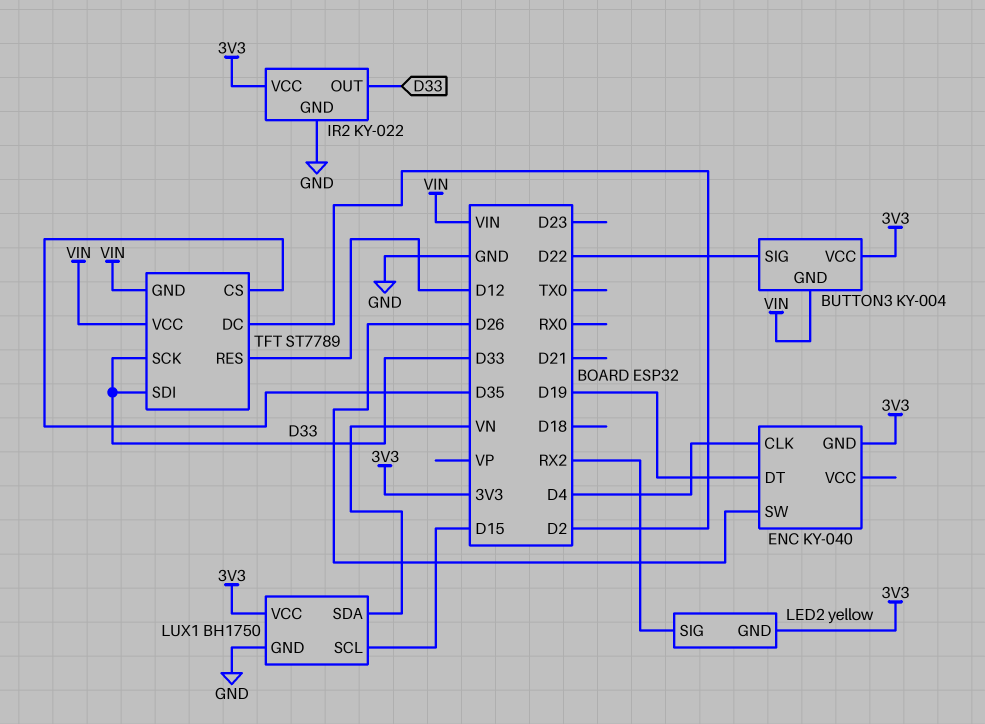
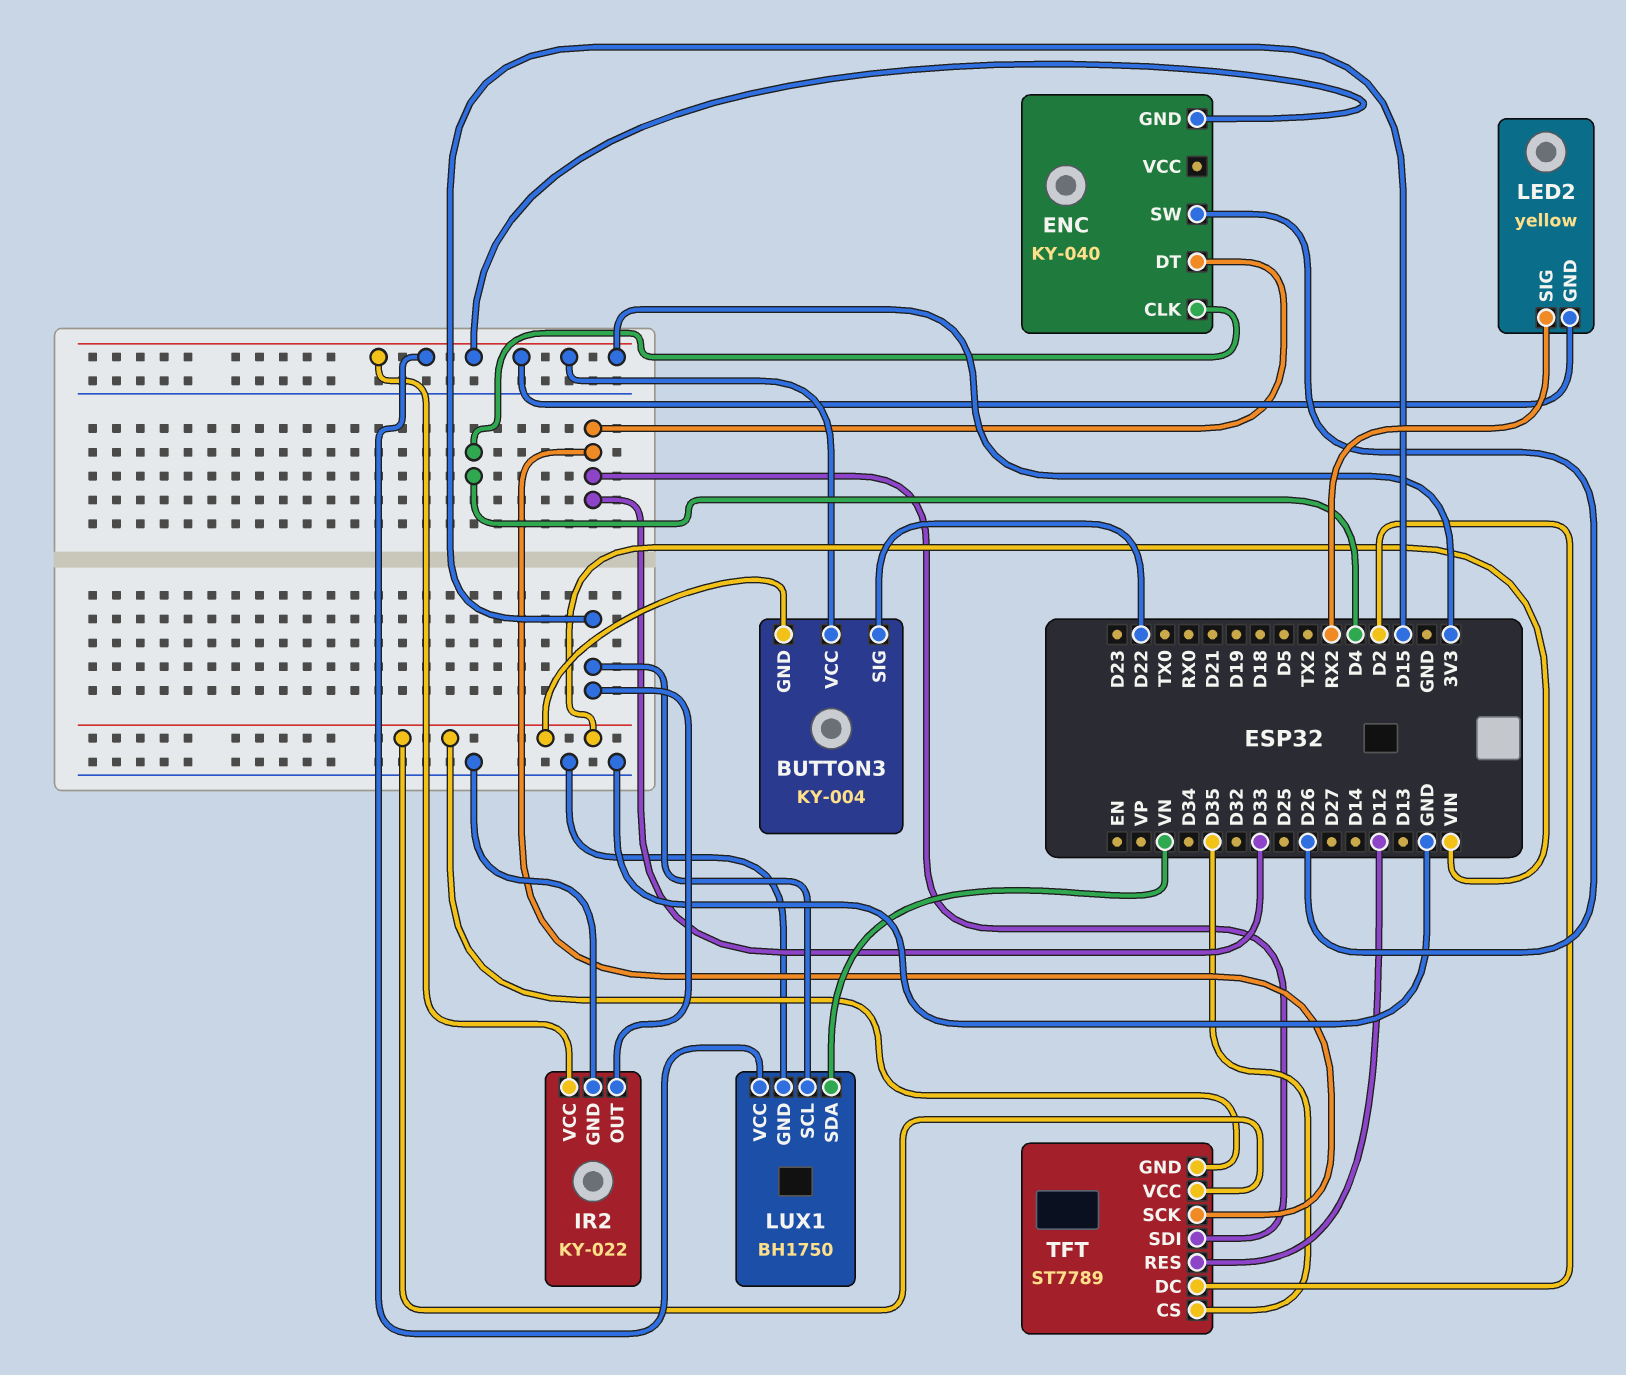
ENC pin DT: D19 -> D33
IR2 pin OUT: D33 -> D15

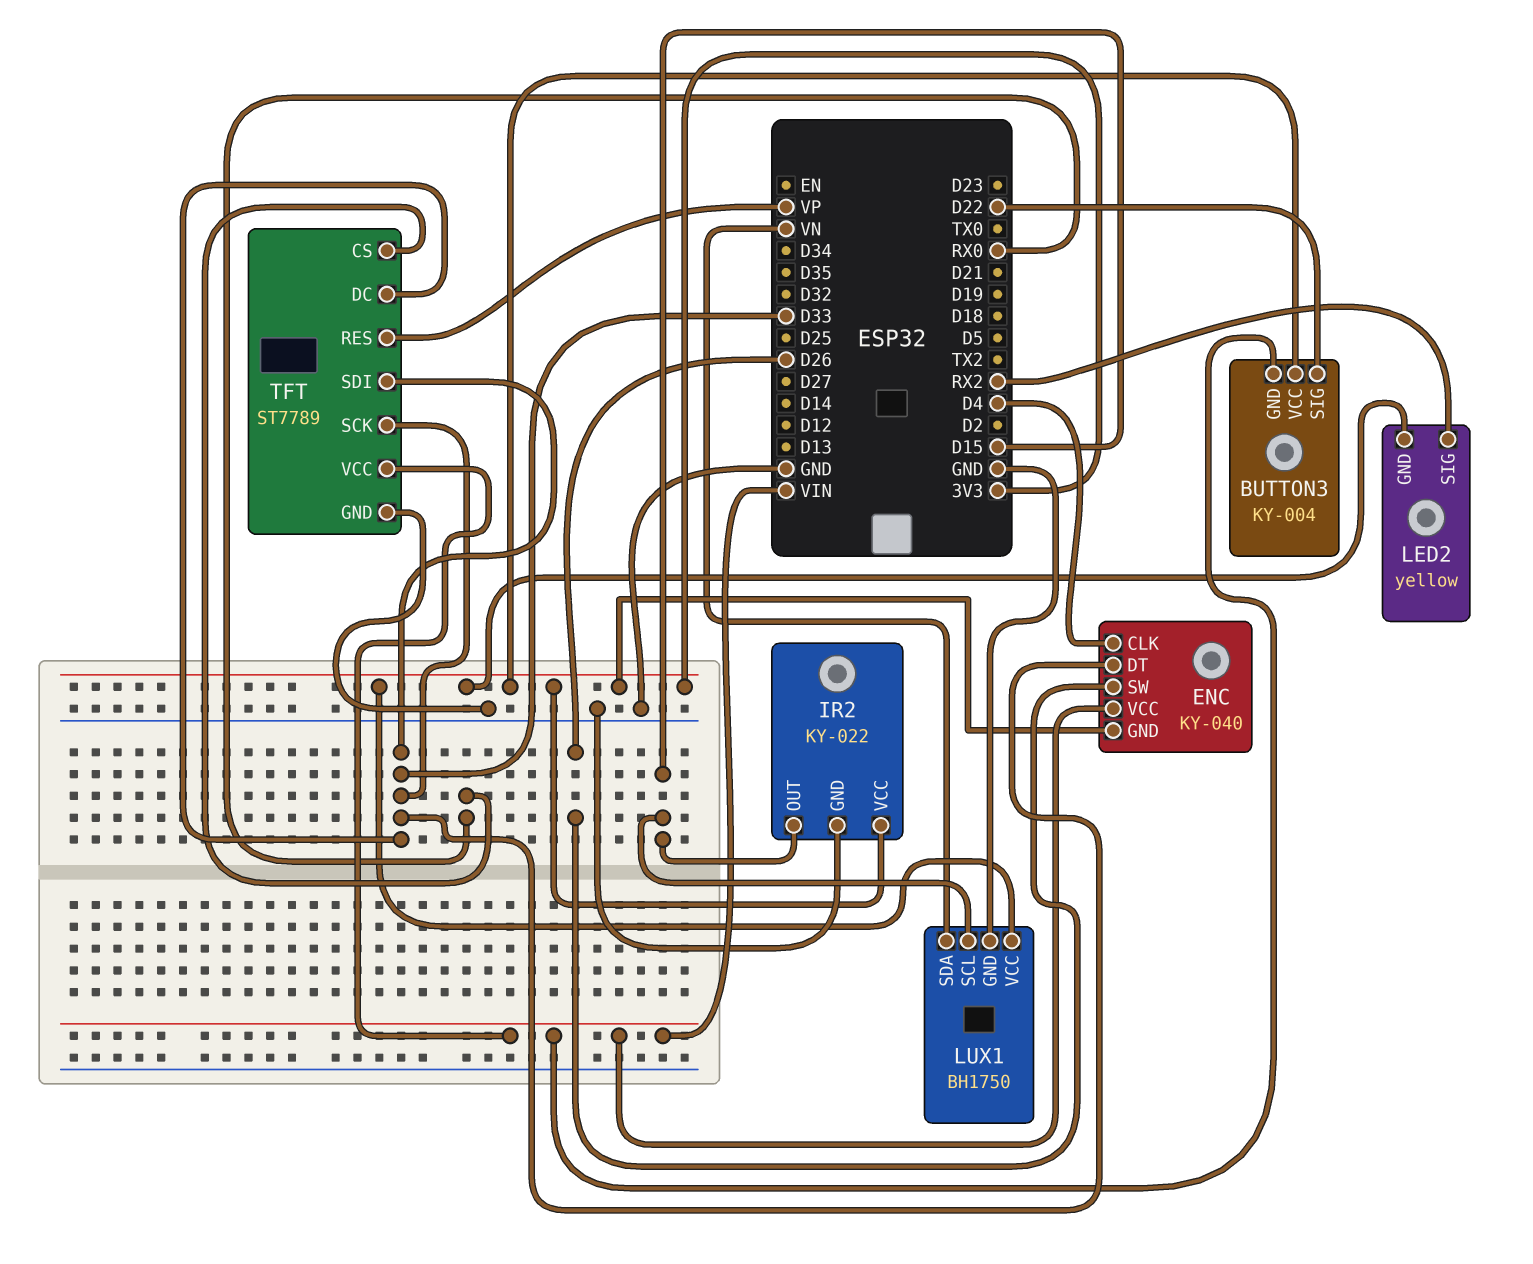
ENC pin VCC: none -> VIN
TFT pin CS: D35 -> RX0
TFT pin DC: D2 -> D33
TFT pin GND: VIN -> GND
TFT pin RES: D12 -> VP

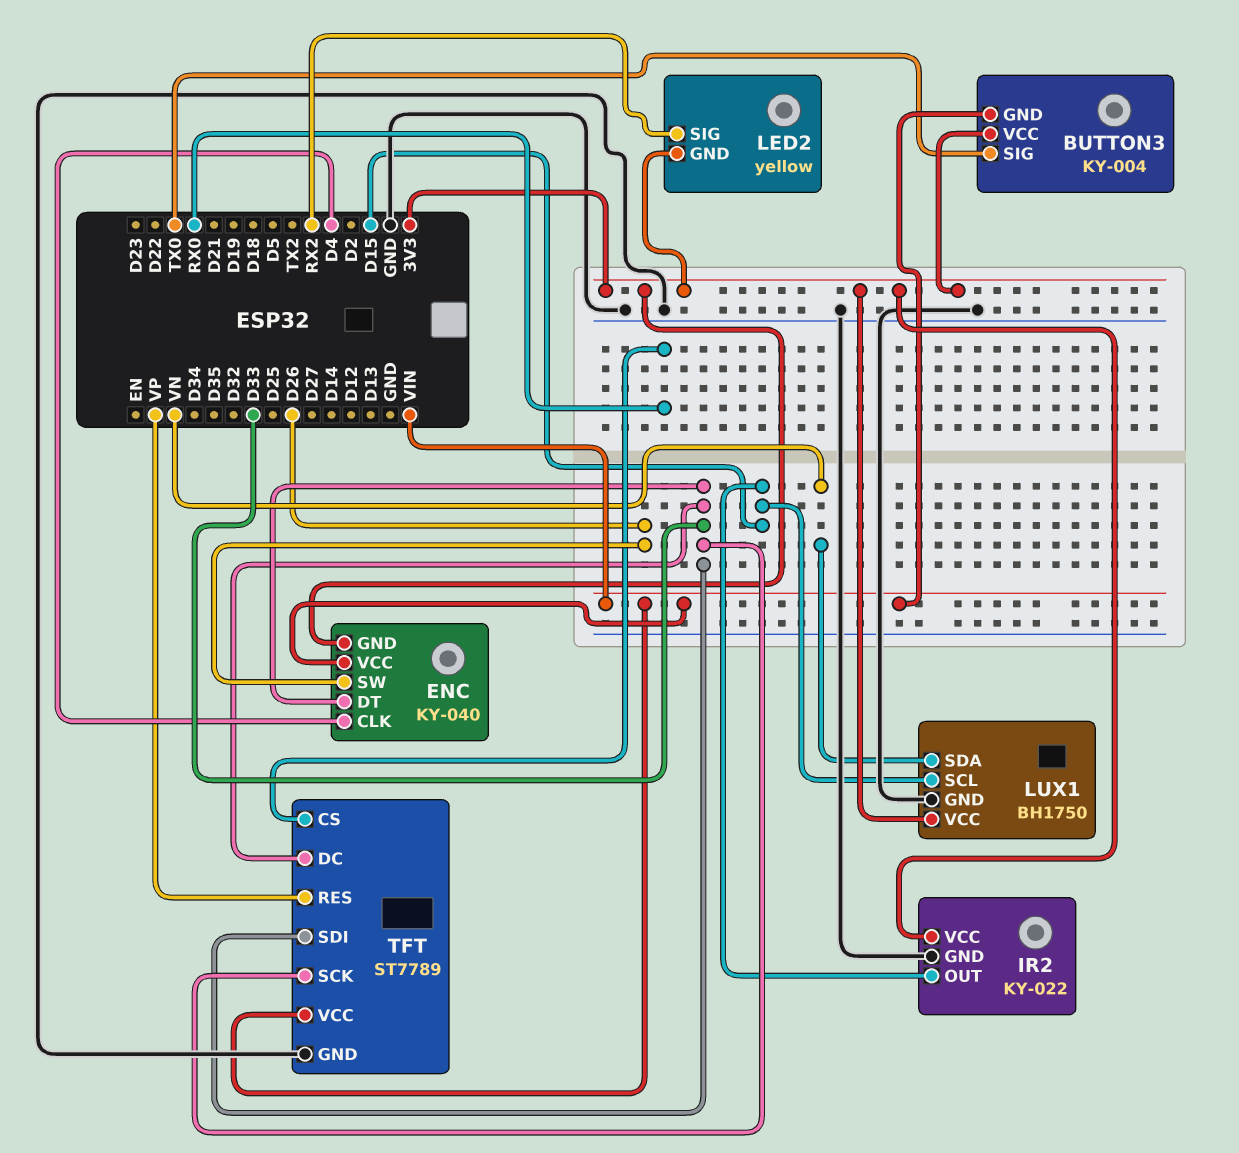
BUTTON3 pin SIG: D22 -> TX0

